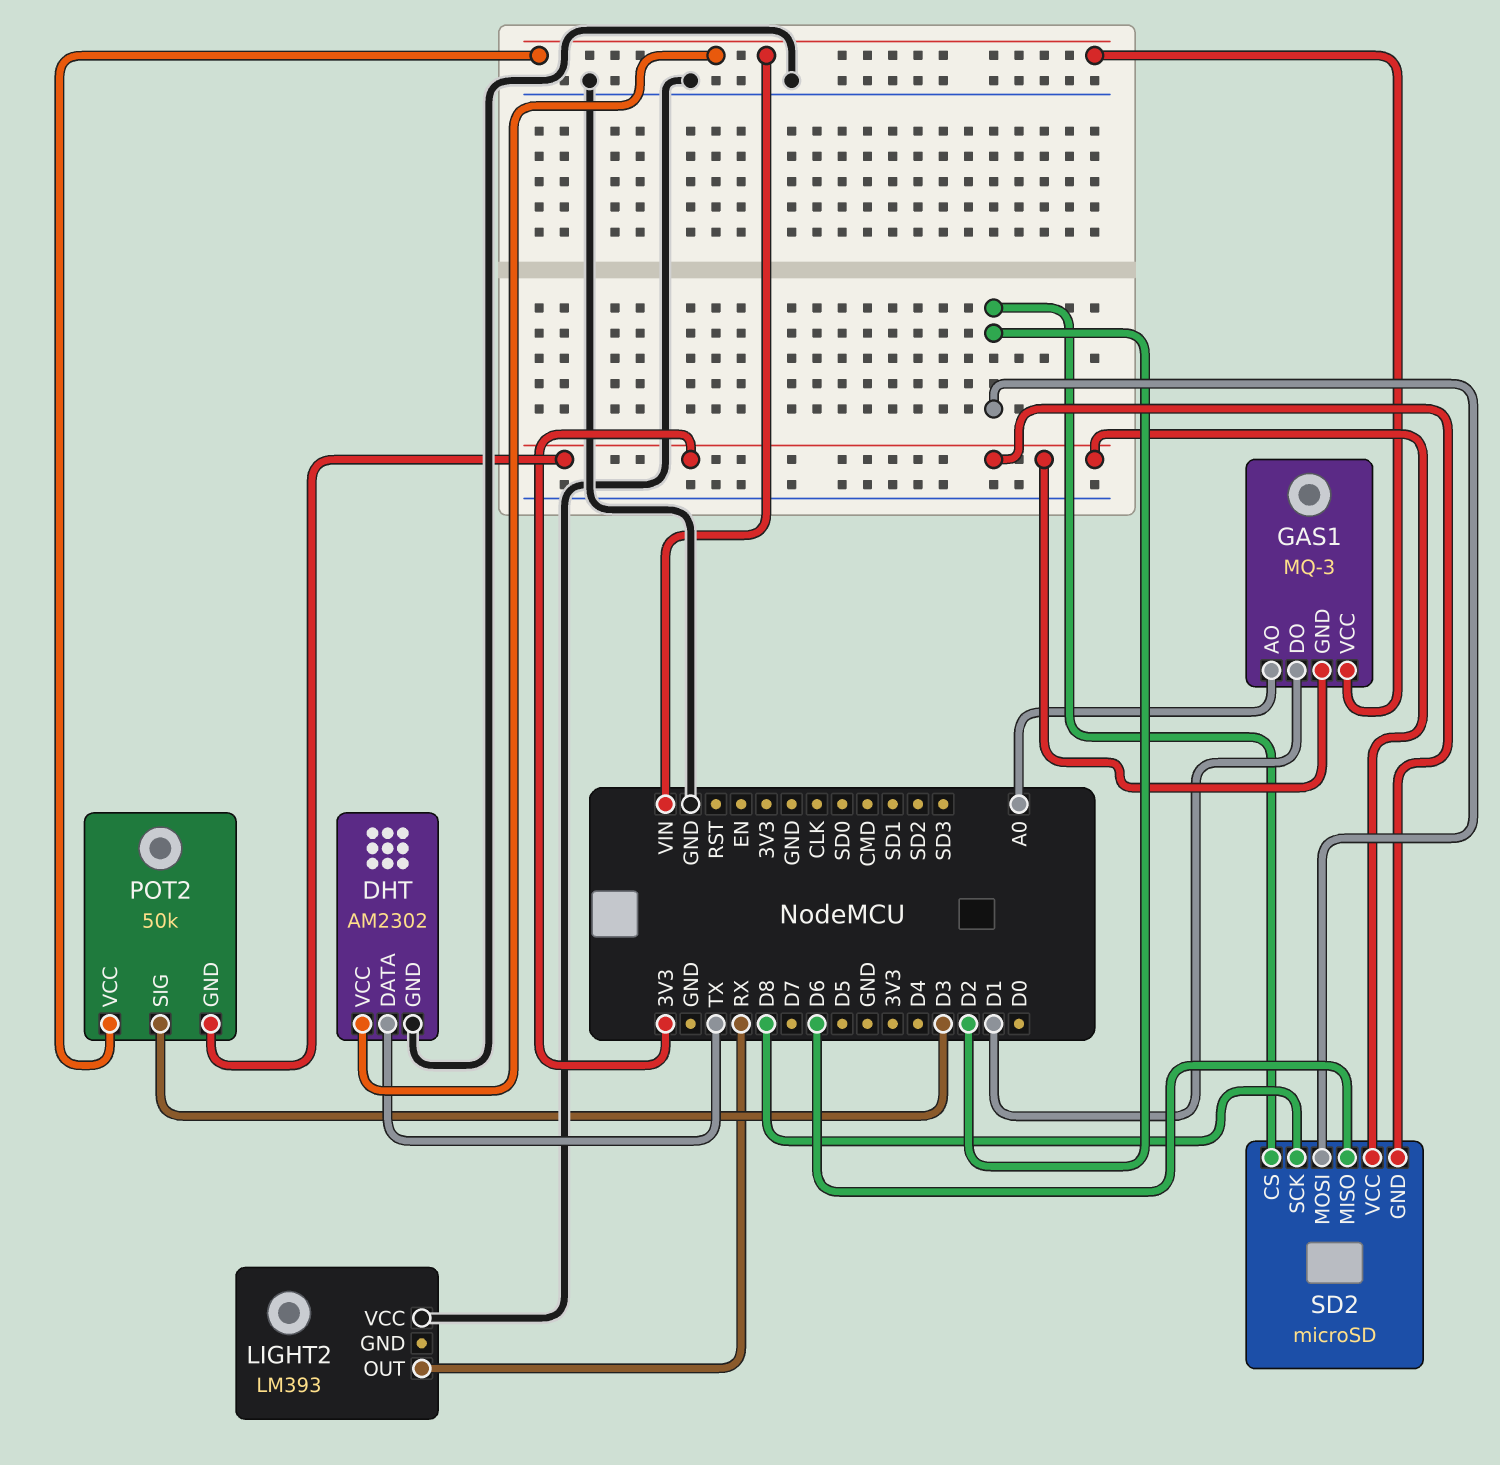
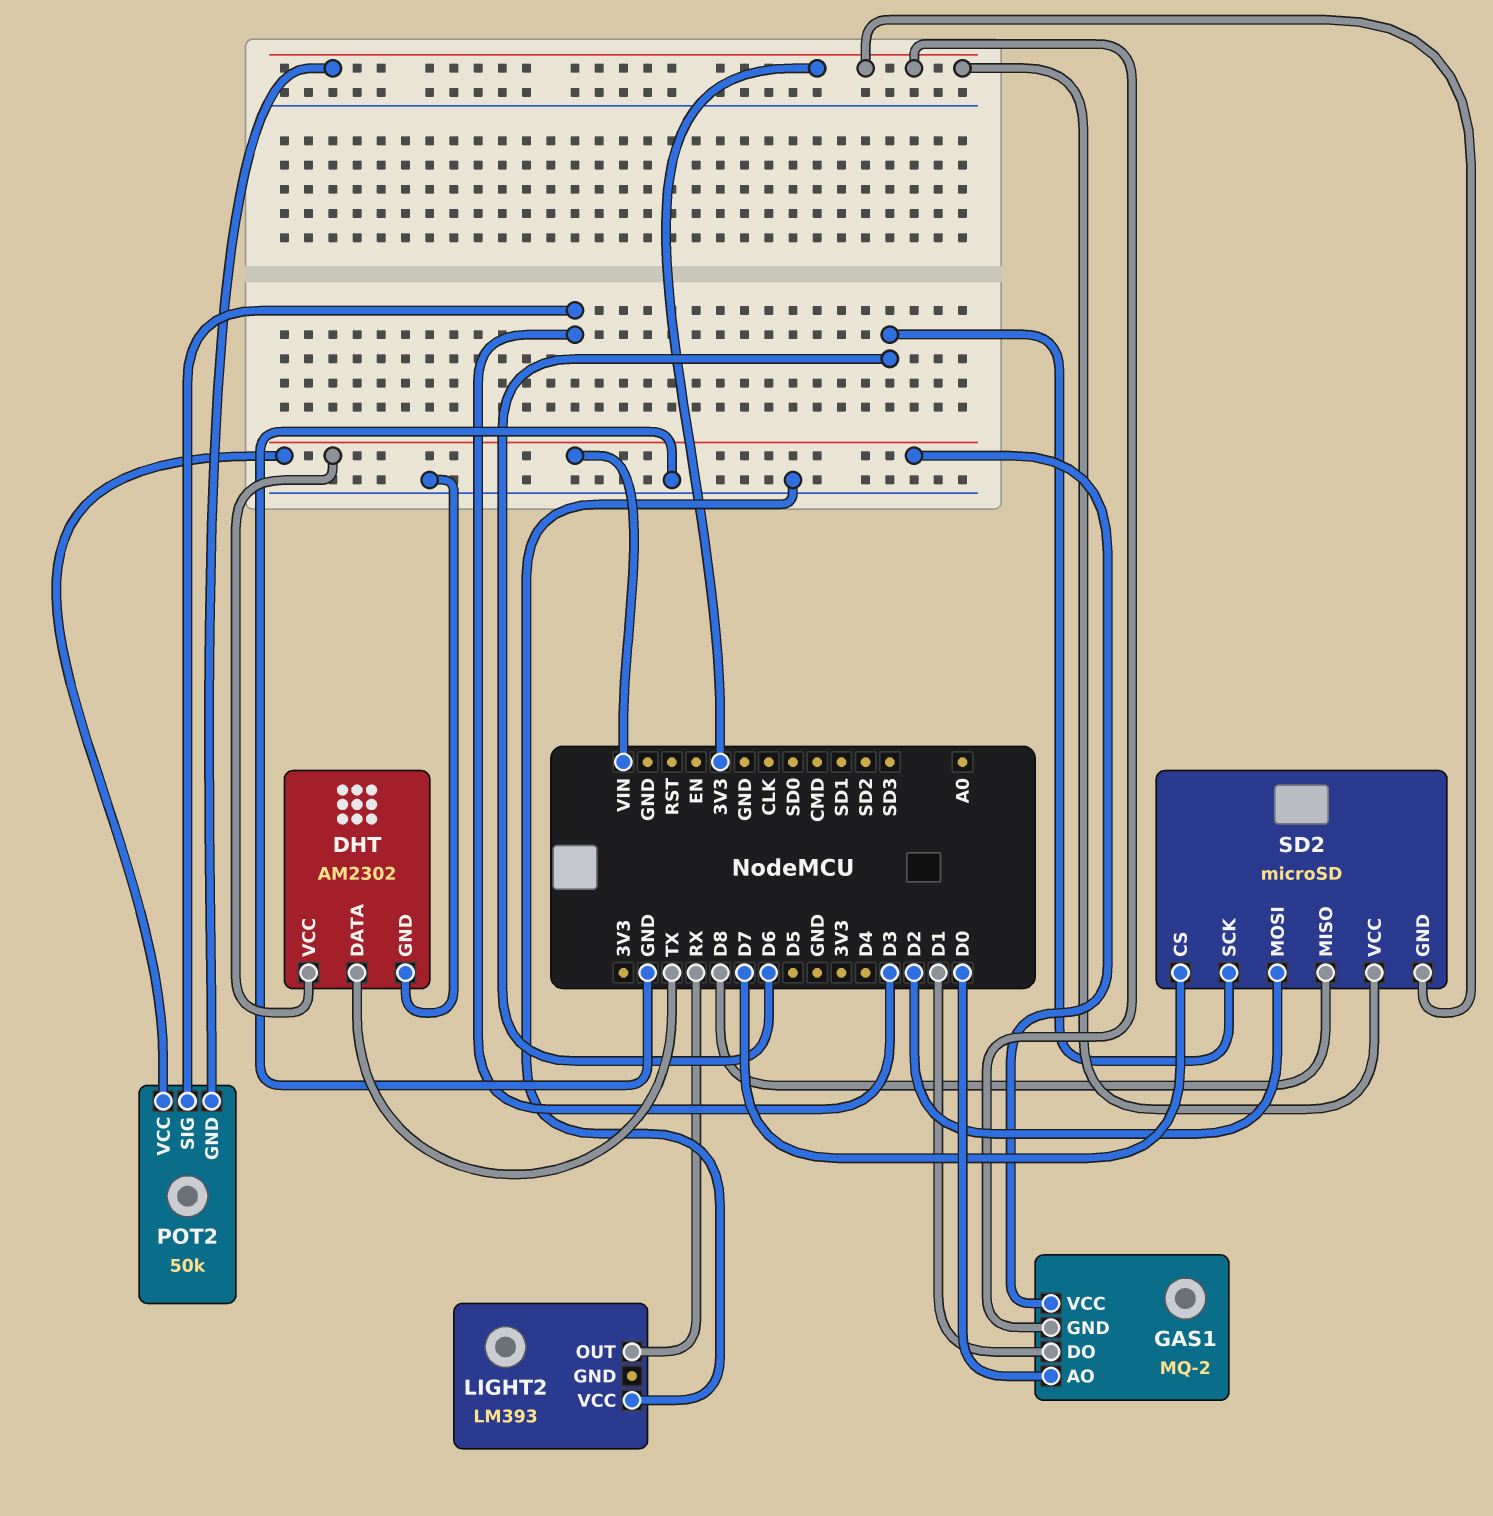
GAS1: MQ-3 -> MQ-2
GAS1 pin AO: A0 -> D0
SD2 pin CS: D2 -> D7
SD2 pin MISO: D6 -> D8
SD2 pin SCK: D8 -> D6

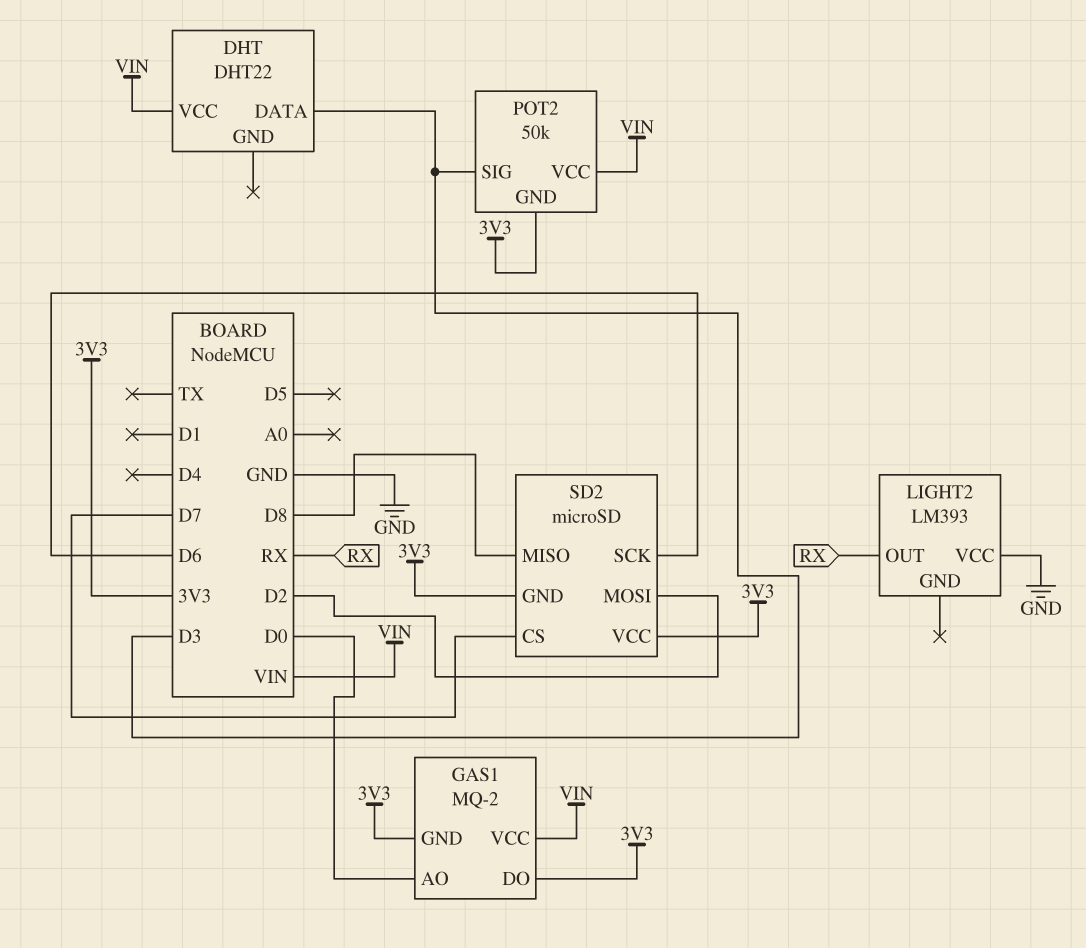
DHT: AM2302 -> DHT22
DHT pin DATA: TX -> D3
DHT pin GND: GND -> none
GAS1 pin DO: D1 -> 3V3

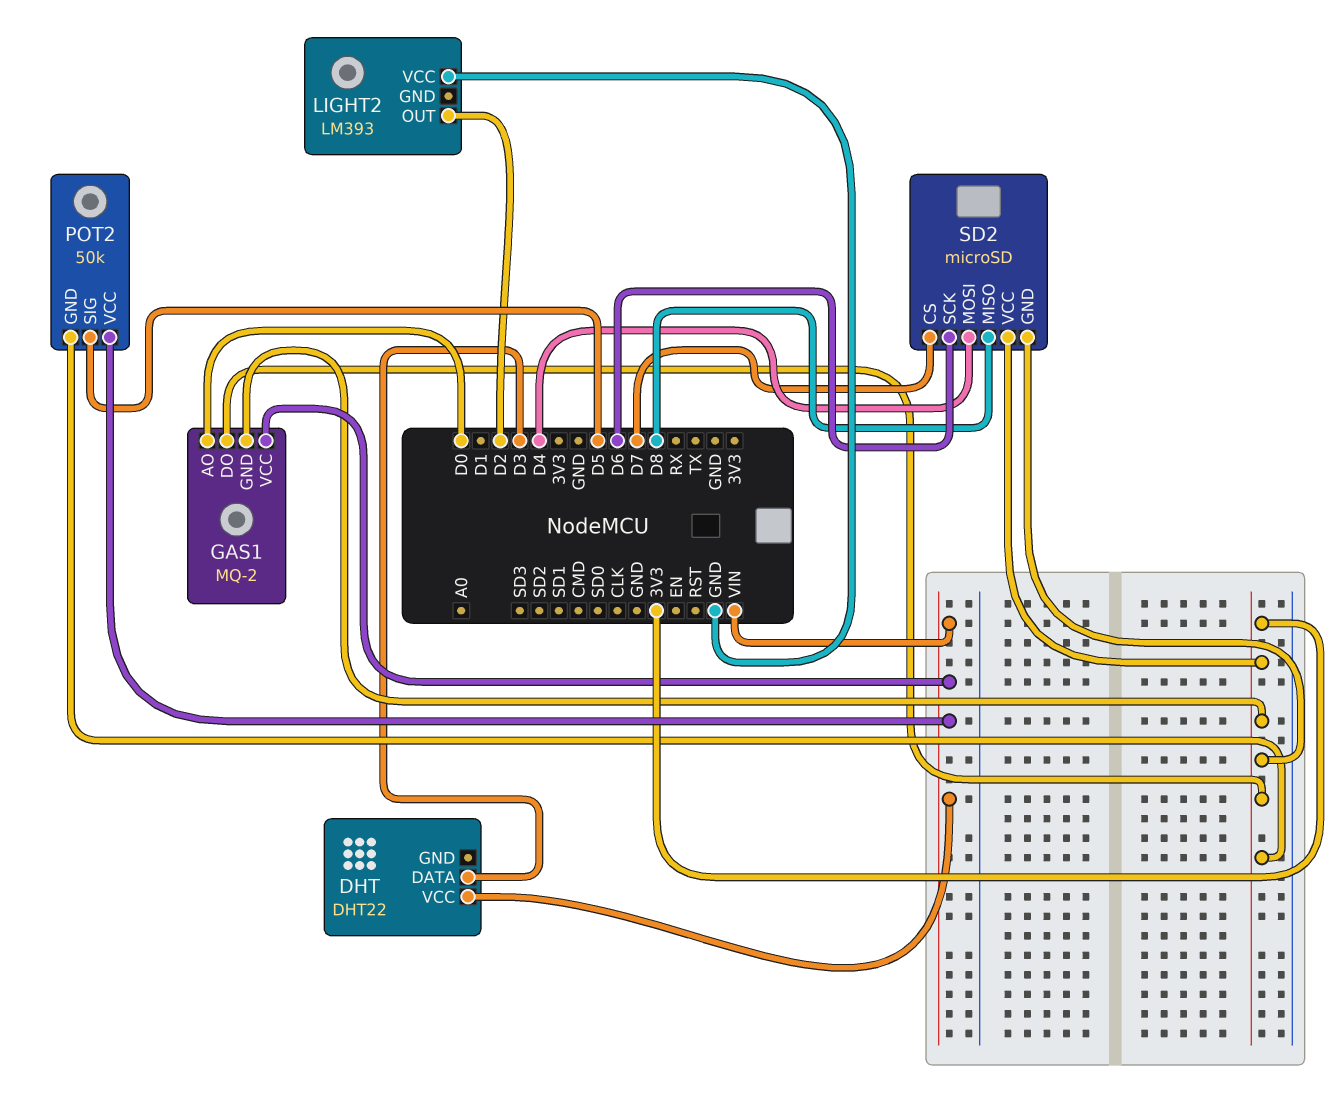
LIGHT2 pin OUT: RX -> D2
POT2 pin SIG: D3 -> D5
SD2 pin MOSI: D2 -> D4

